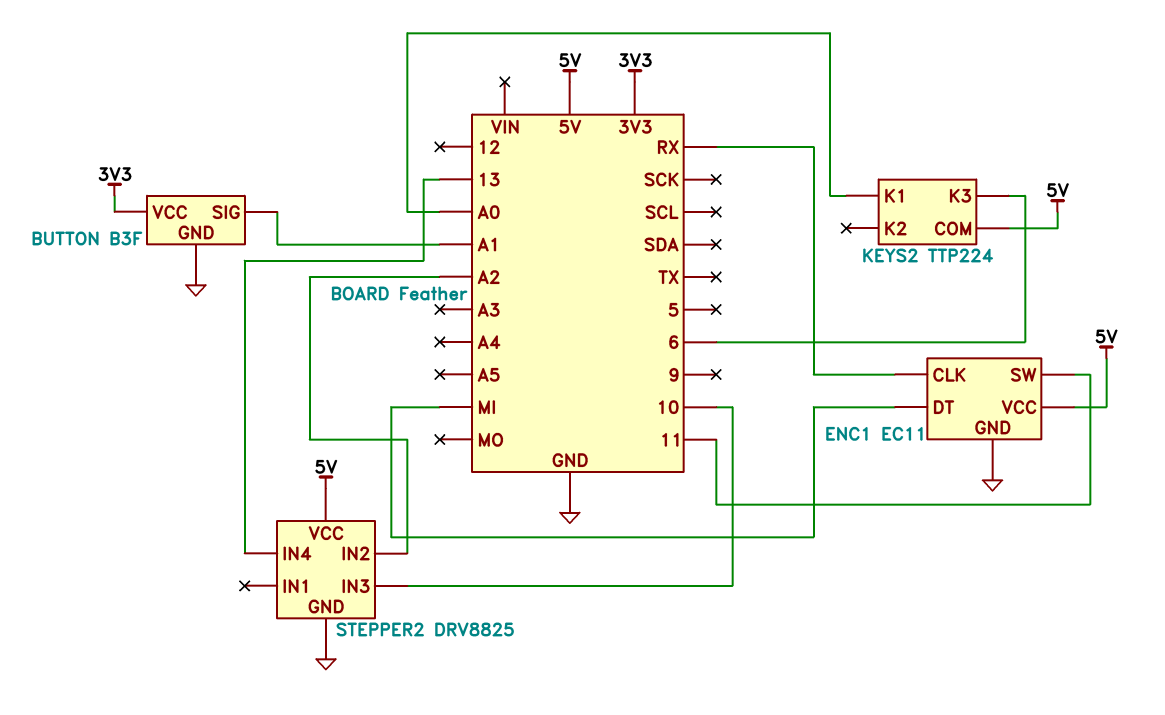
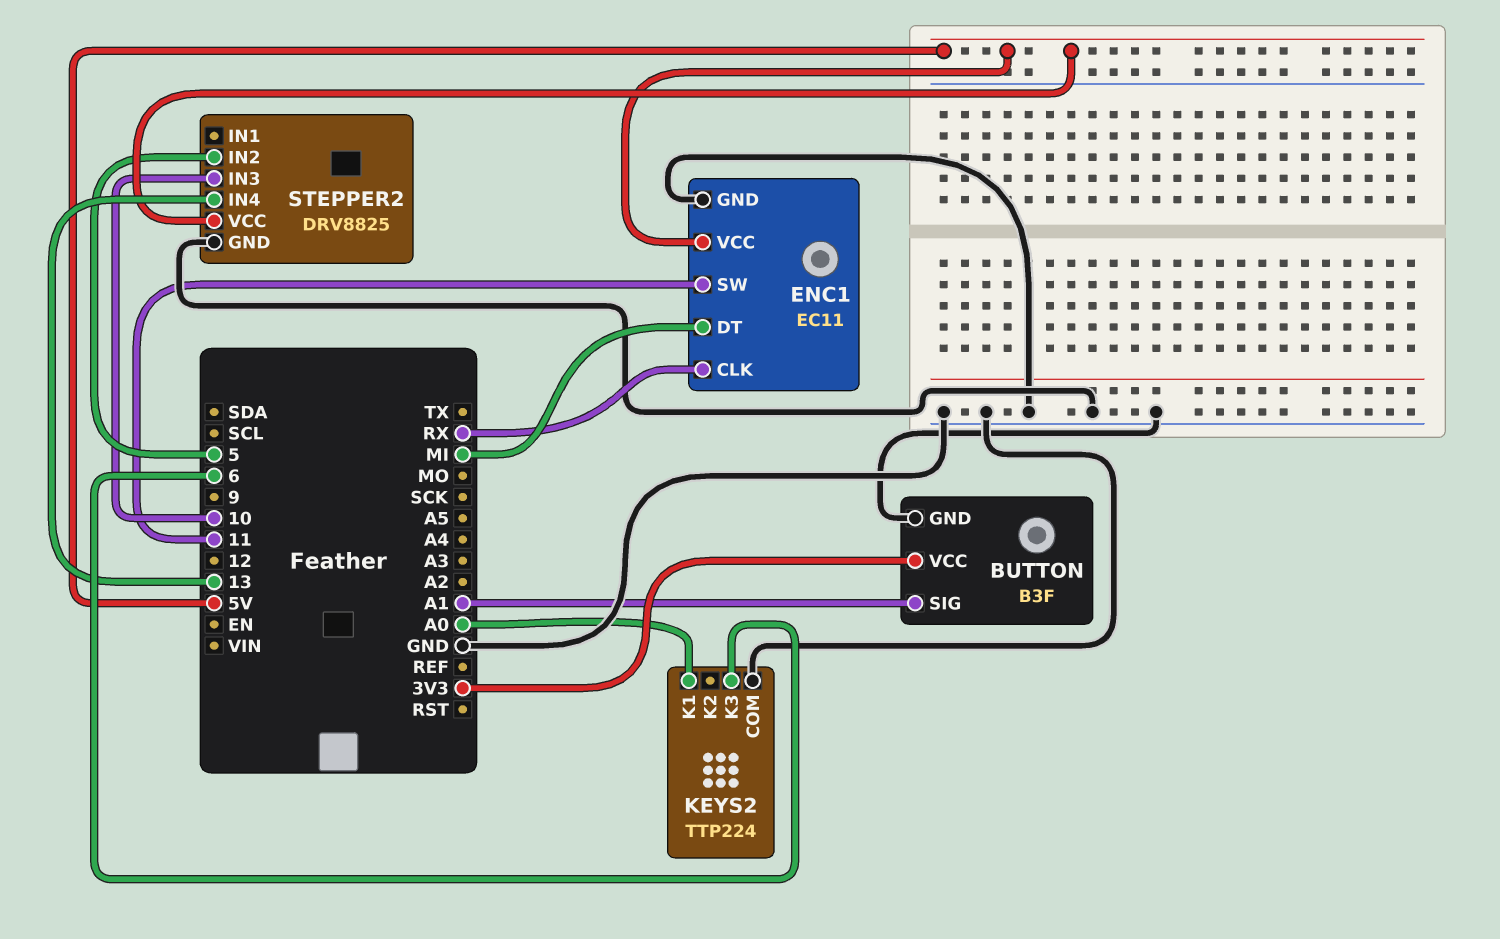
KEYS2 pin COM: 5V -> GND
STEPPER2 pin IN2: A2 -> 5

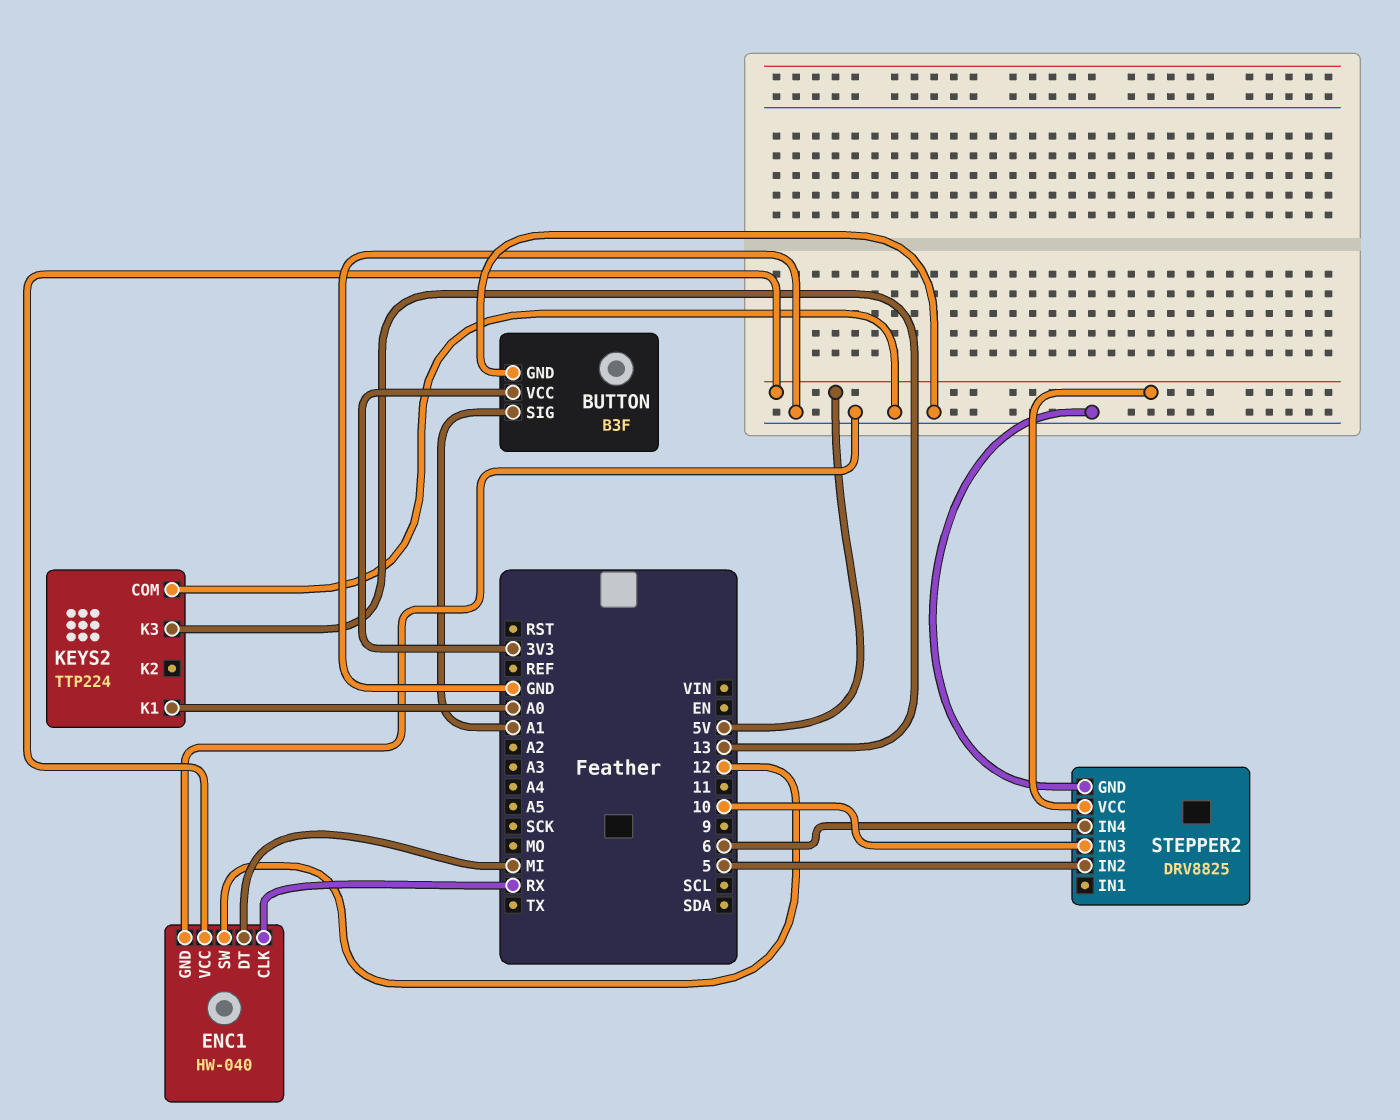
ENC1: EC11 -> HW-040
ENC1 pin SW: 11 -> 12
KEYS2 pin K3: 6 -> 13
STEPPER2 pin IN4: 13 -> 6

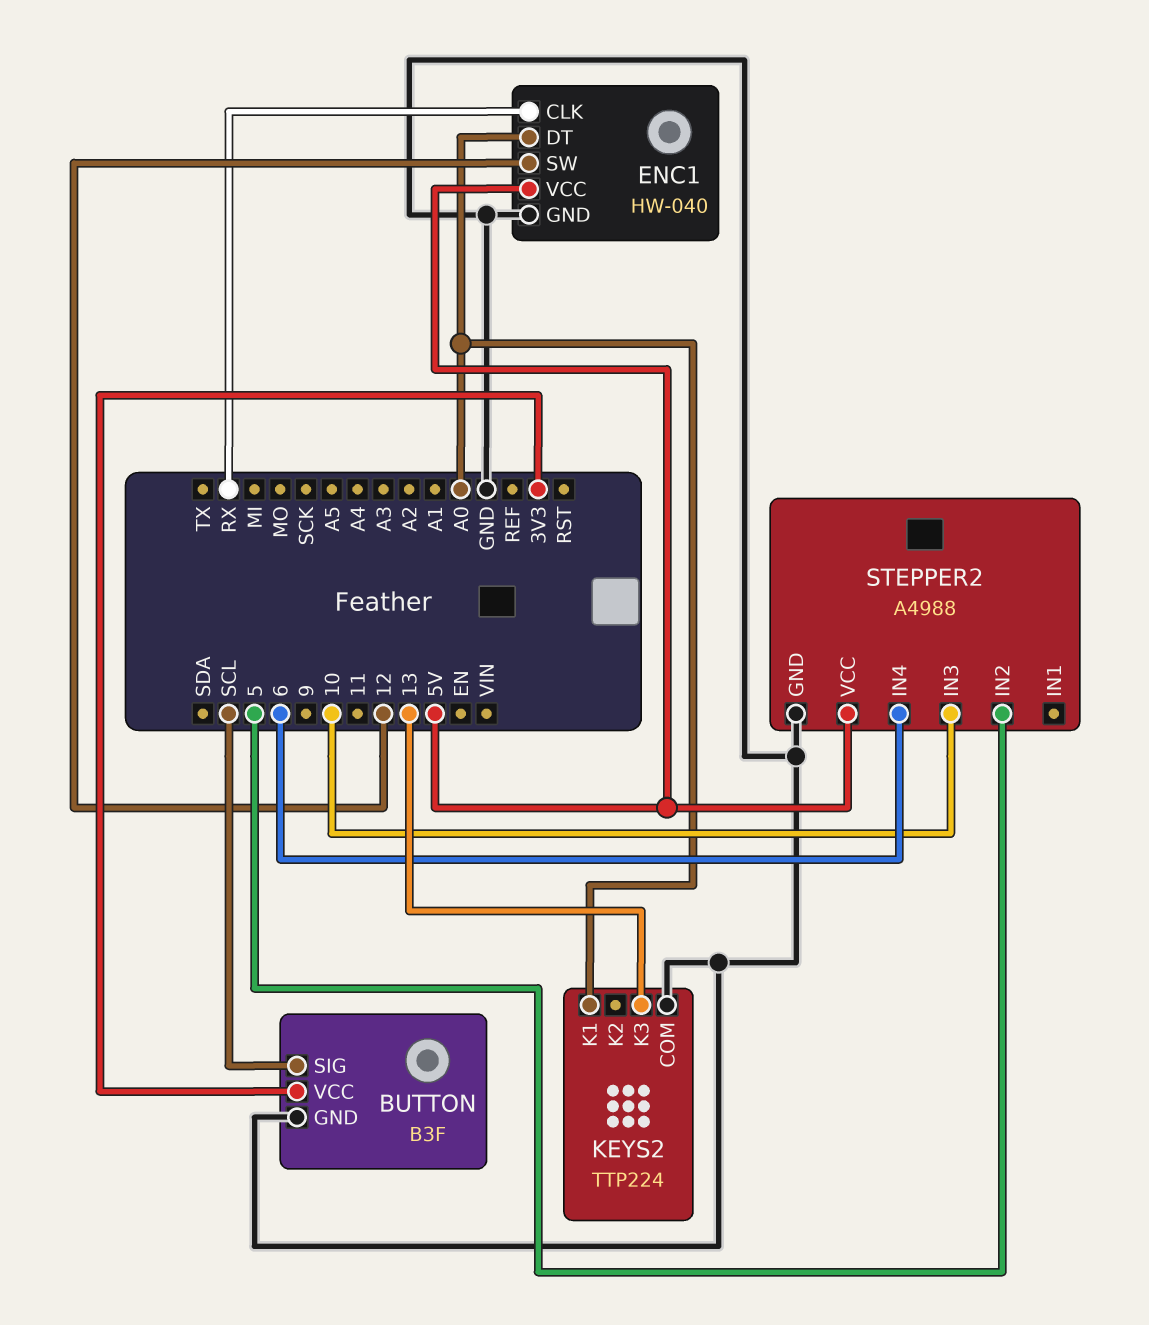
BUTTON pin SIG: A1 -> SCL
ENC1 pin DT: MI -> A0
STEPPER2: DRV8825 -> A4988

